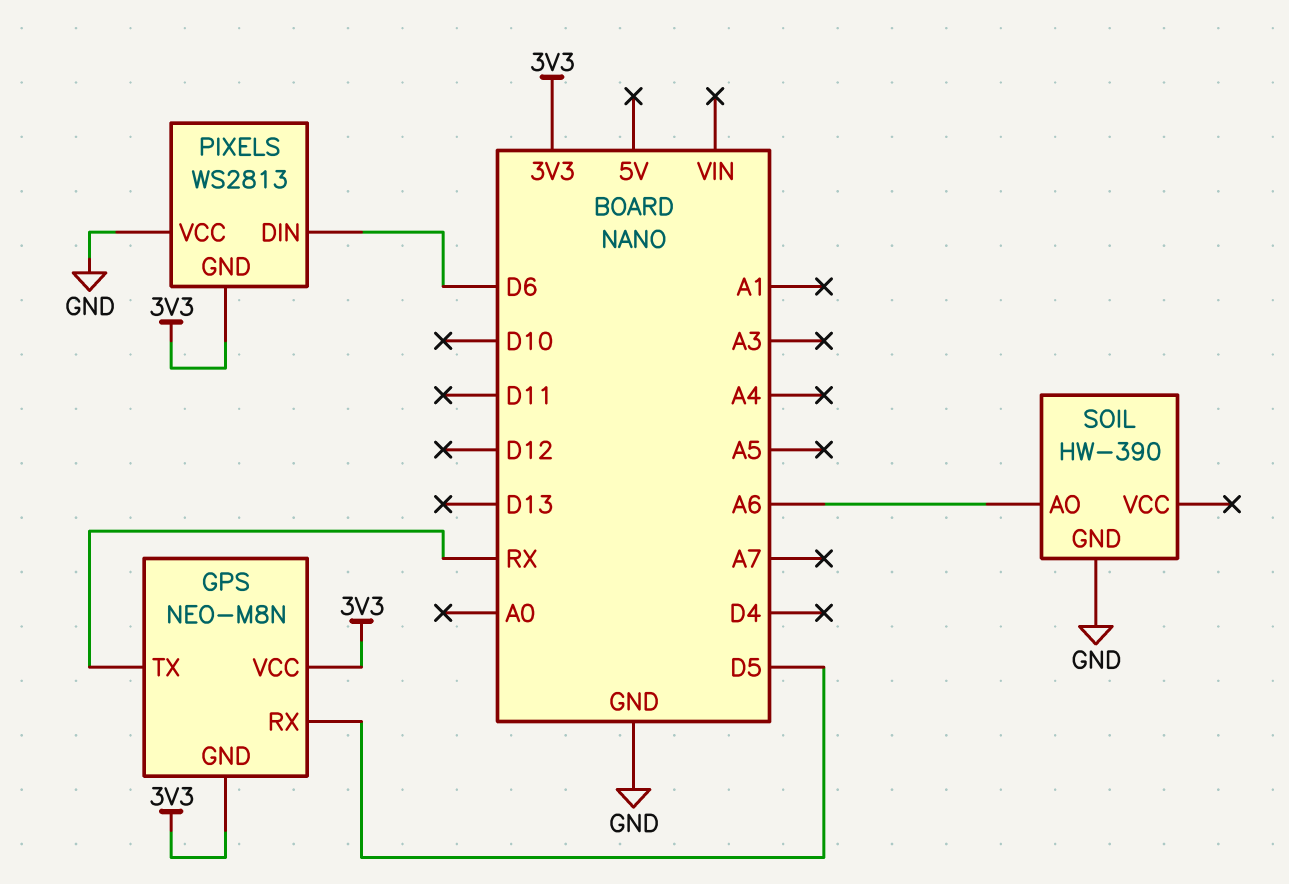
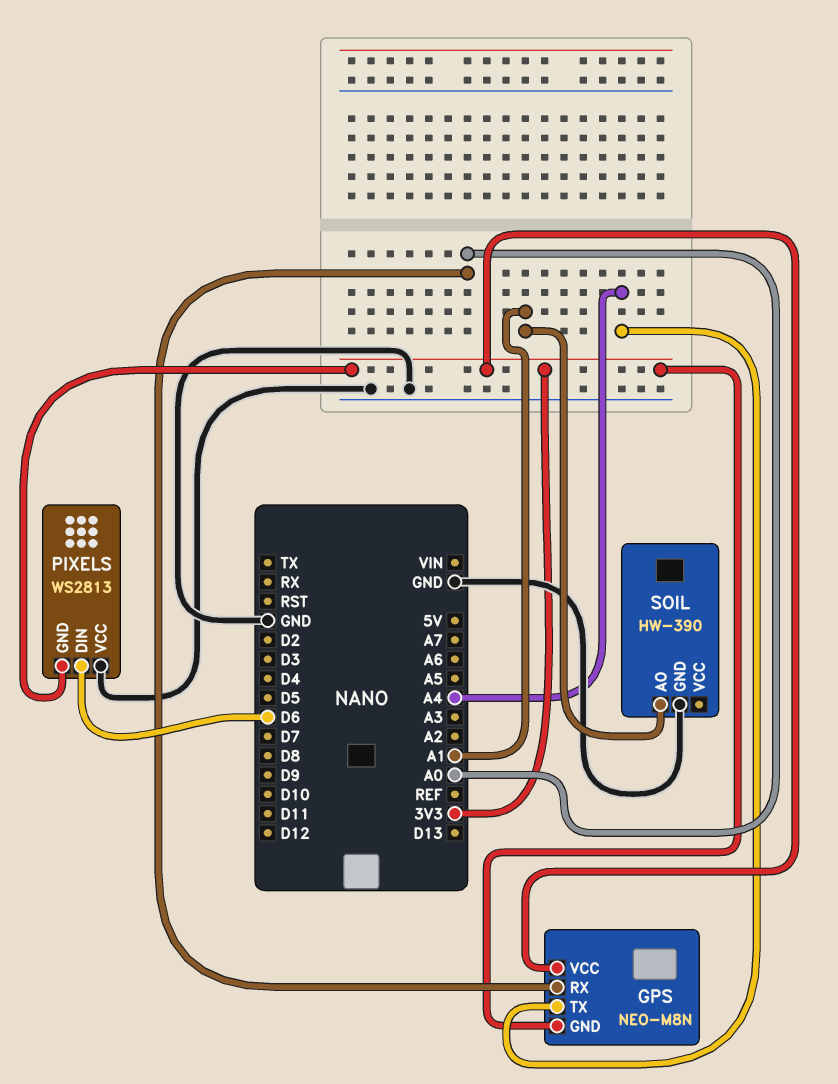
GPS pin RX: D5 -> A0
GPS pin TX: RX -> A4
SOIL pin AO: A6 -> A1

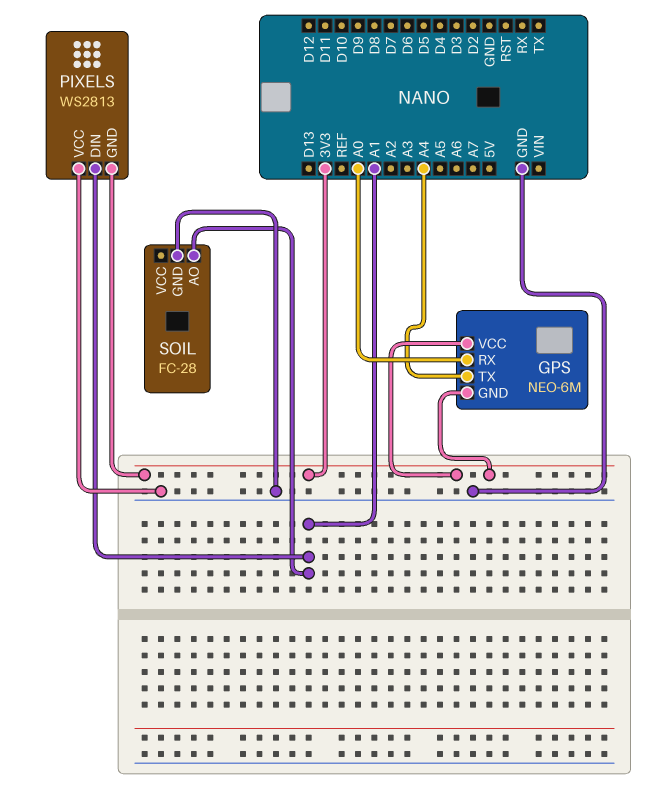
GPS: NEO-M8N -> NEO-6M
PIXELS pin DIN: D6 -> A1
SOIL: HW-390 -> FC-28

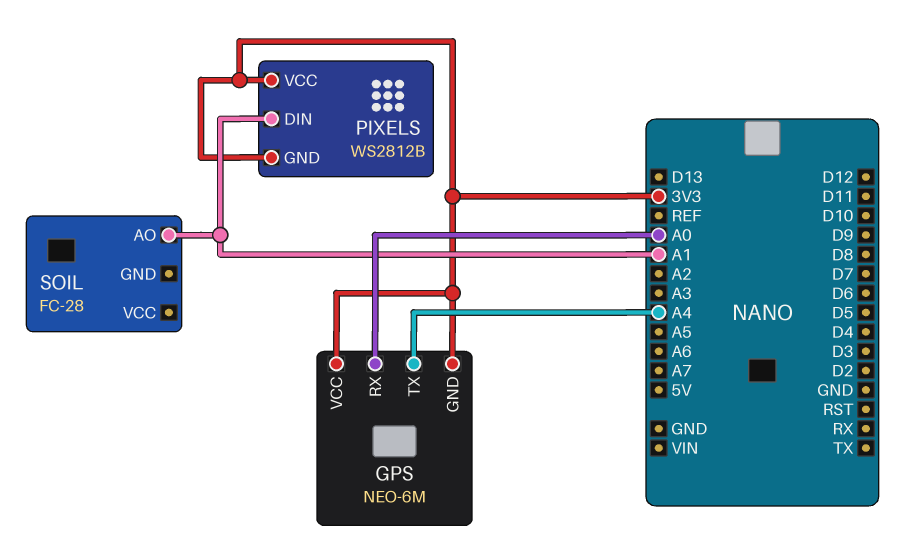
PIXELS: WS2813 -> WS2812B
PIXELS pin VCC: GND -> 3V3
SOIL pin GND: GND -> none

